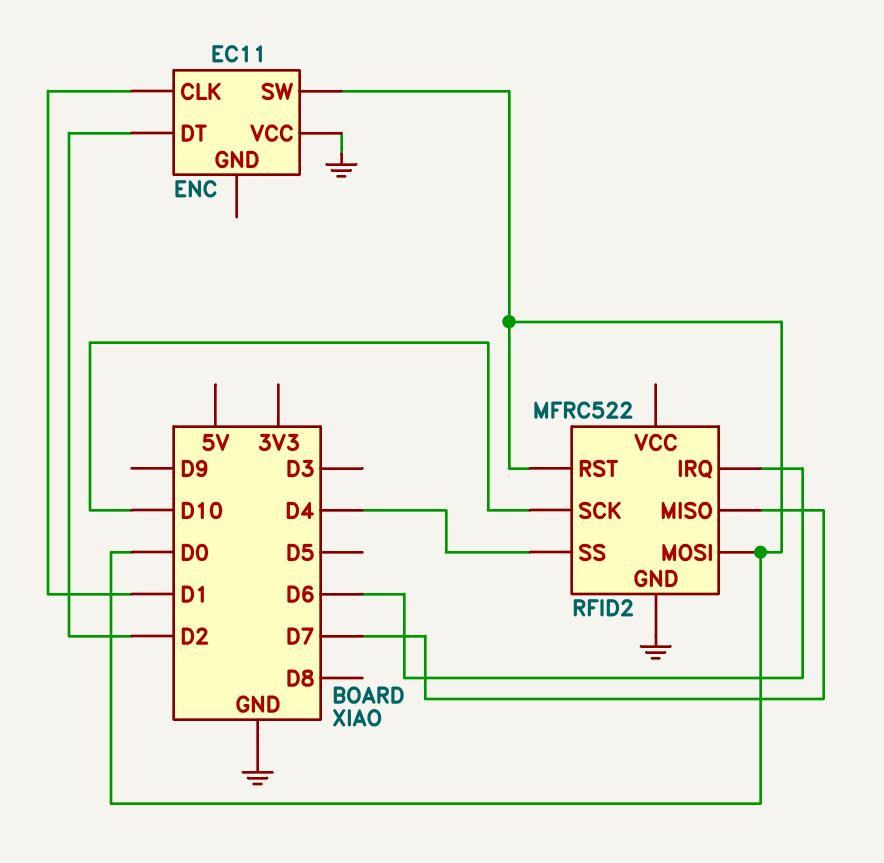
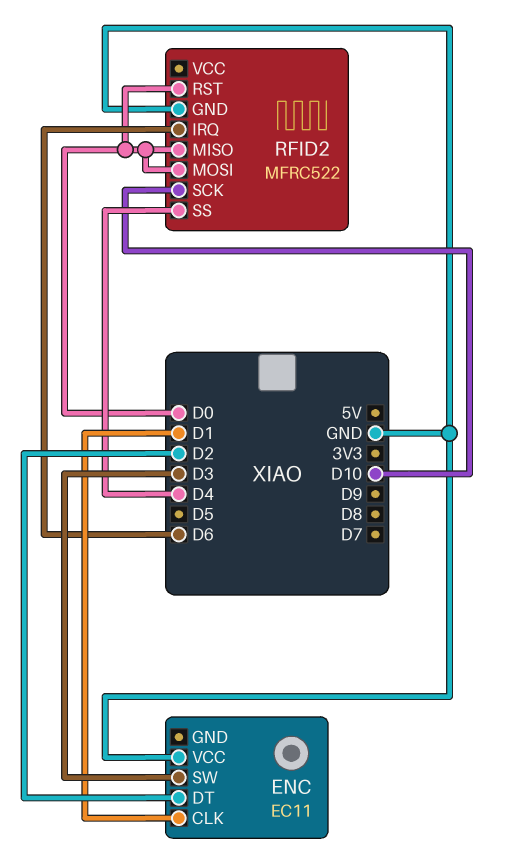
ENC pin SW: D0 -> D3
RFID2 pin MISO: D7 -> D0

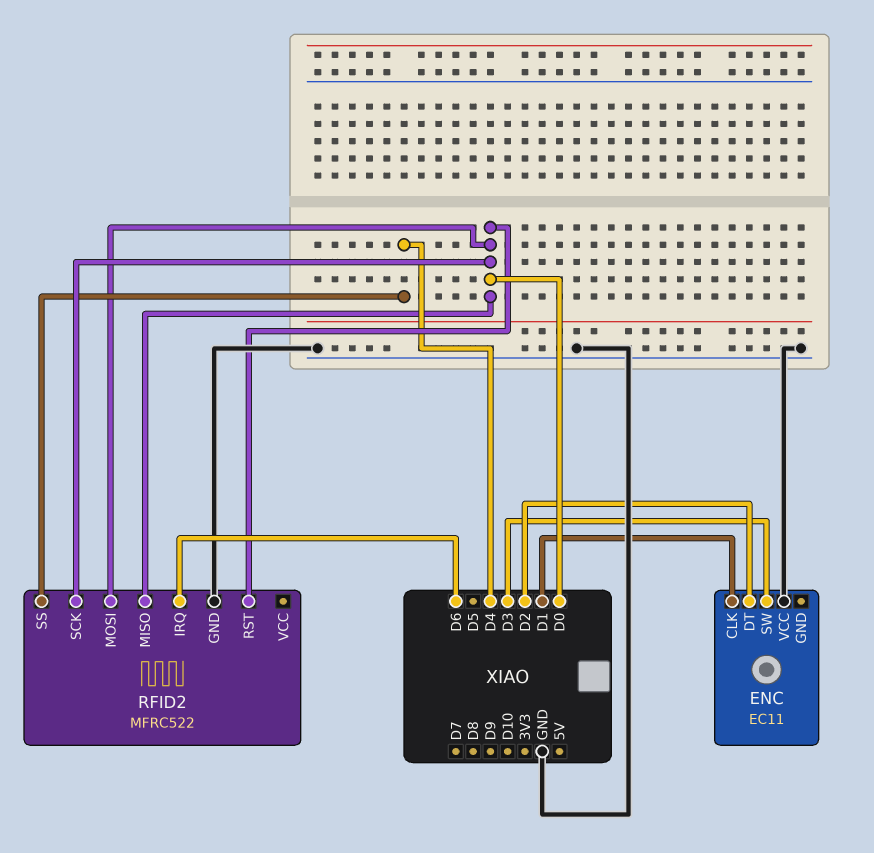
RFID2 pin SCK: D10 -> D0

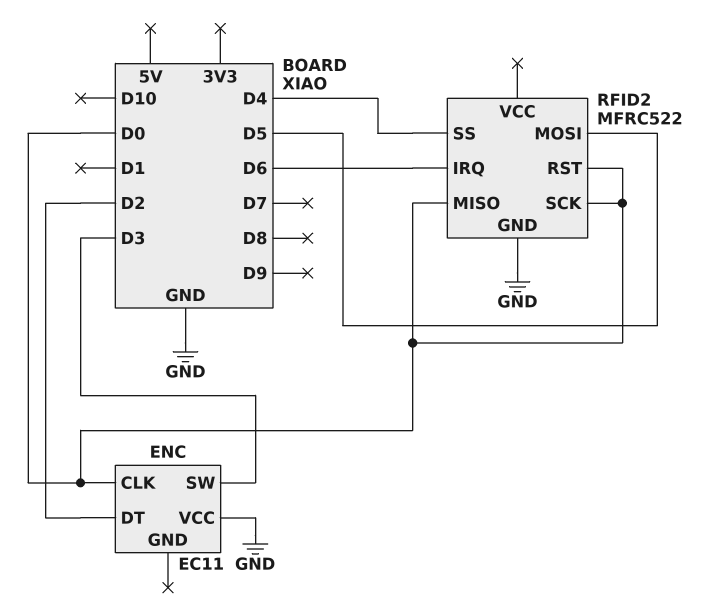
ENC pin CLK: D1 -> D0
RFID2 pin MOSI: D0 -> D5

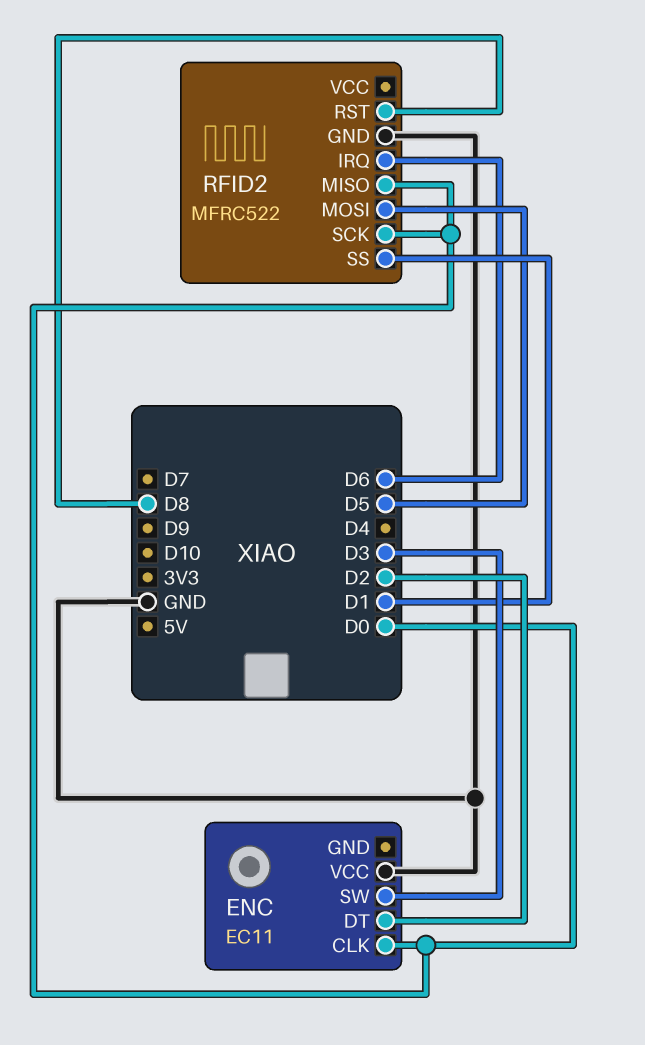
RFID2 pin RST: D0 -> D8
RFID2 pin SS: D4 -> D1

